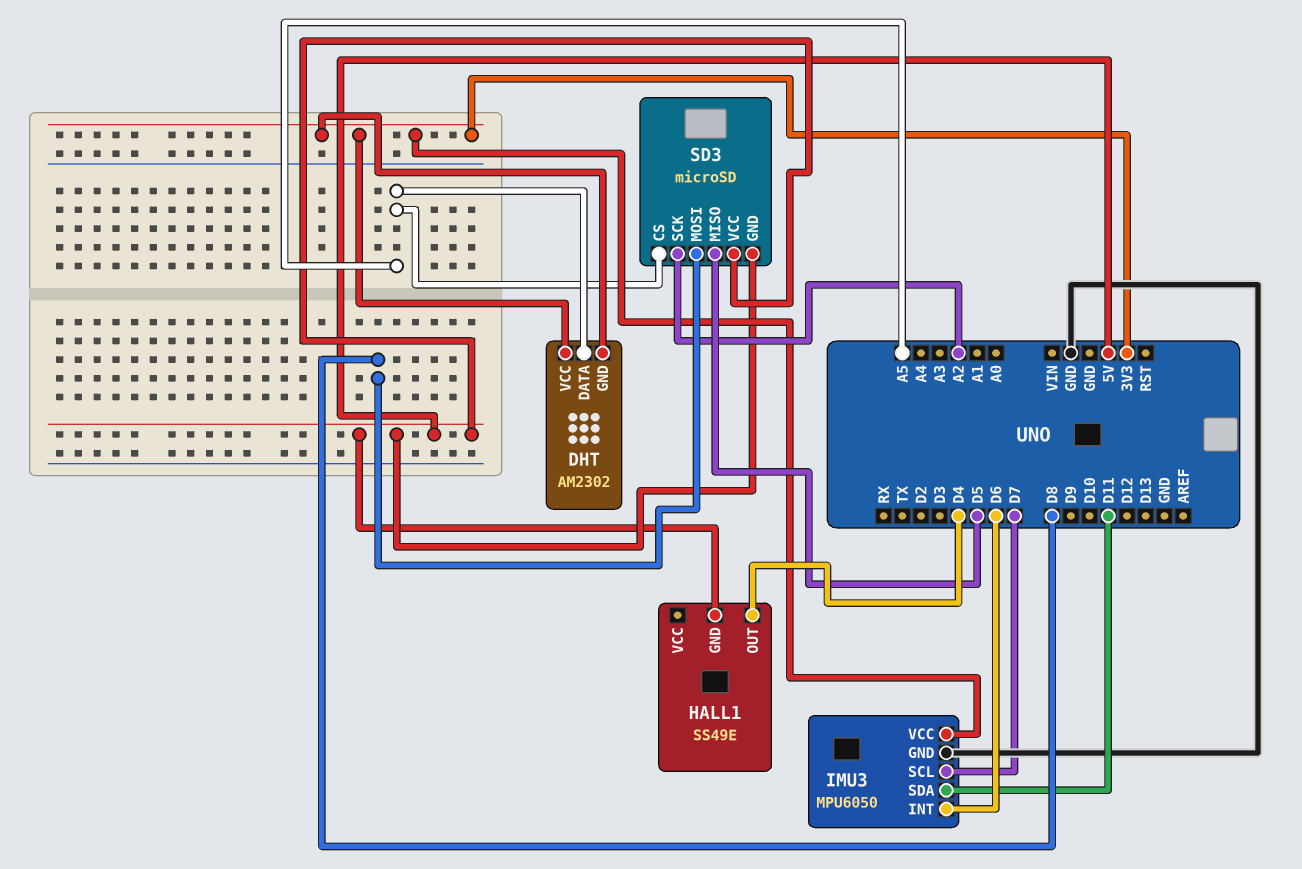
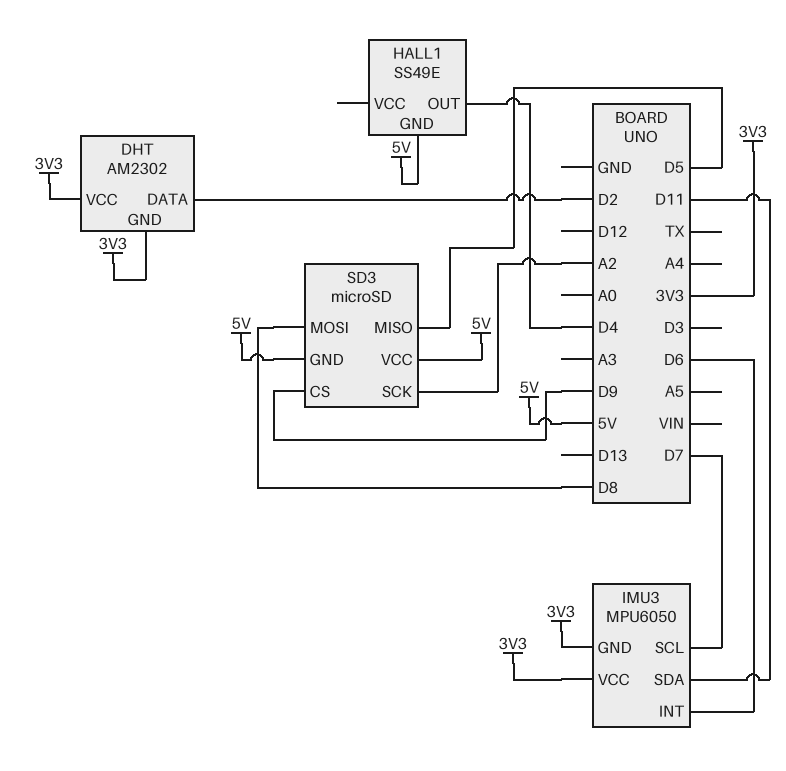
DHT pin DATA: A5 -> D2
IMU3 pin GND: GND -> 3V3
SD3 pin CS: A5 -> D9

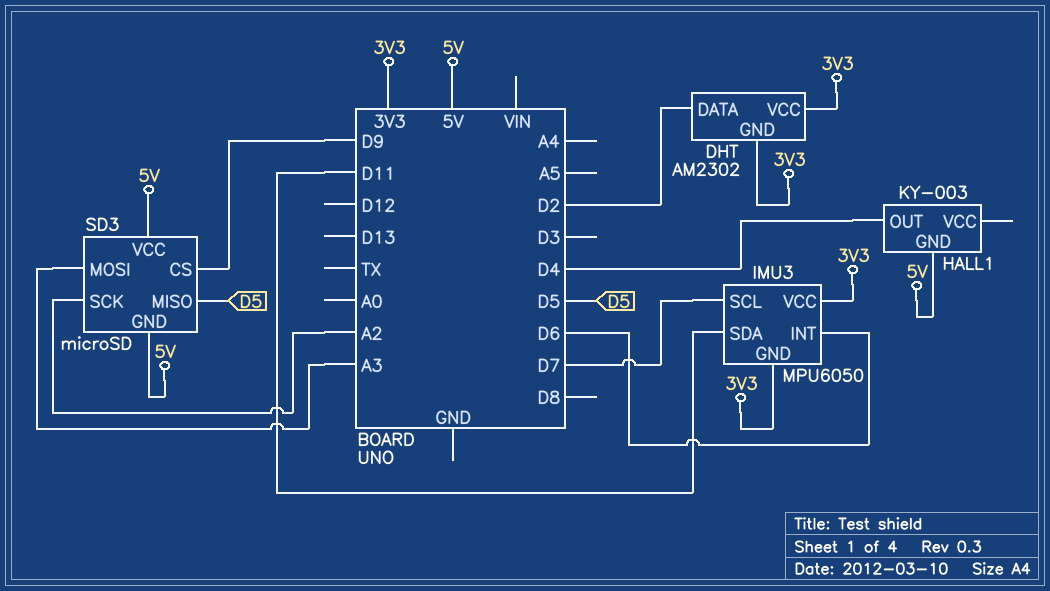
HALL1: SS49E -> KY-003
SD3 pin MOSI: D8 -> A3

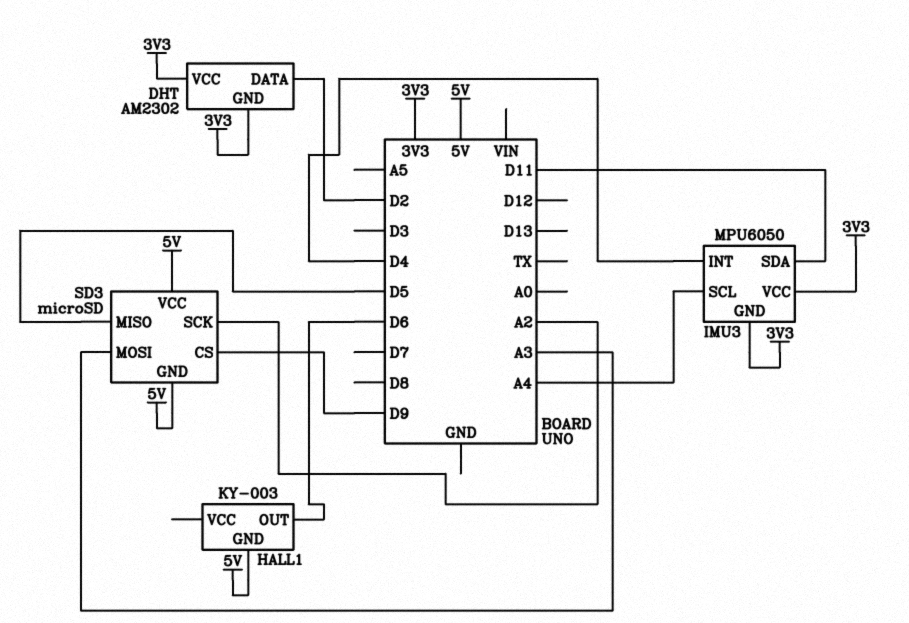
HALL1 pin OUT: D4 -> D6
IMU3 pin INT: D6 -> D4
IMU3 pin SCL: D7 -> A4

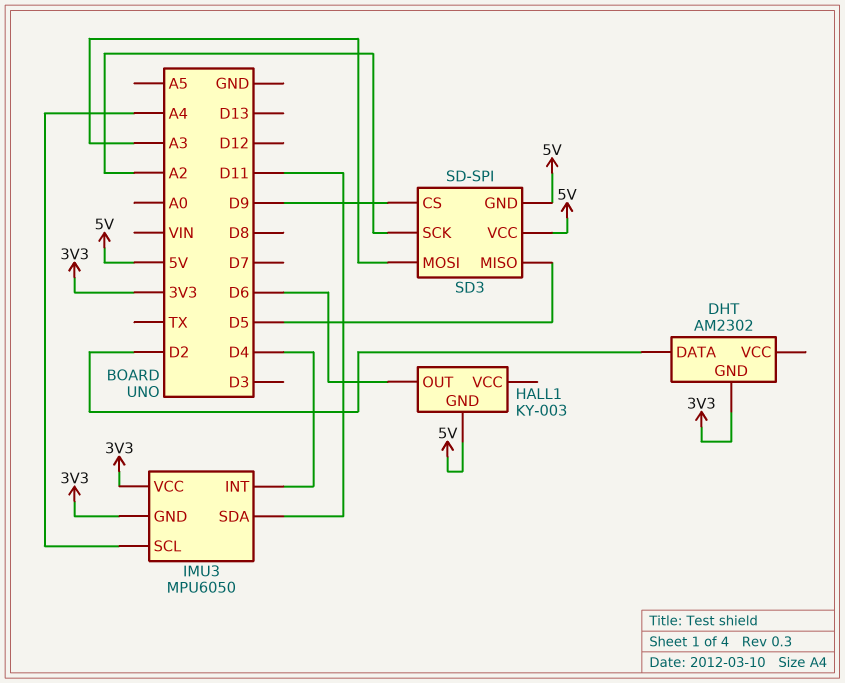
DHT pin VCC: 3V3 -> none
SD3: microSD -> SD-SPI

